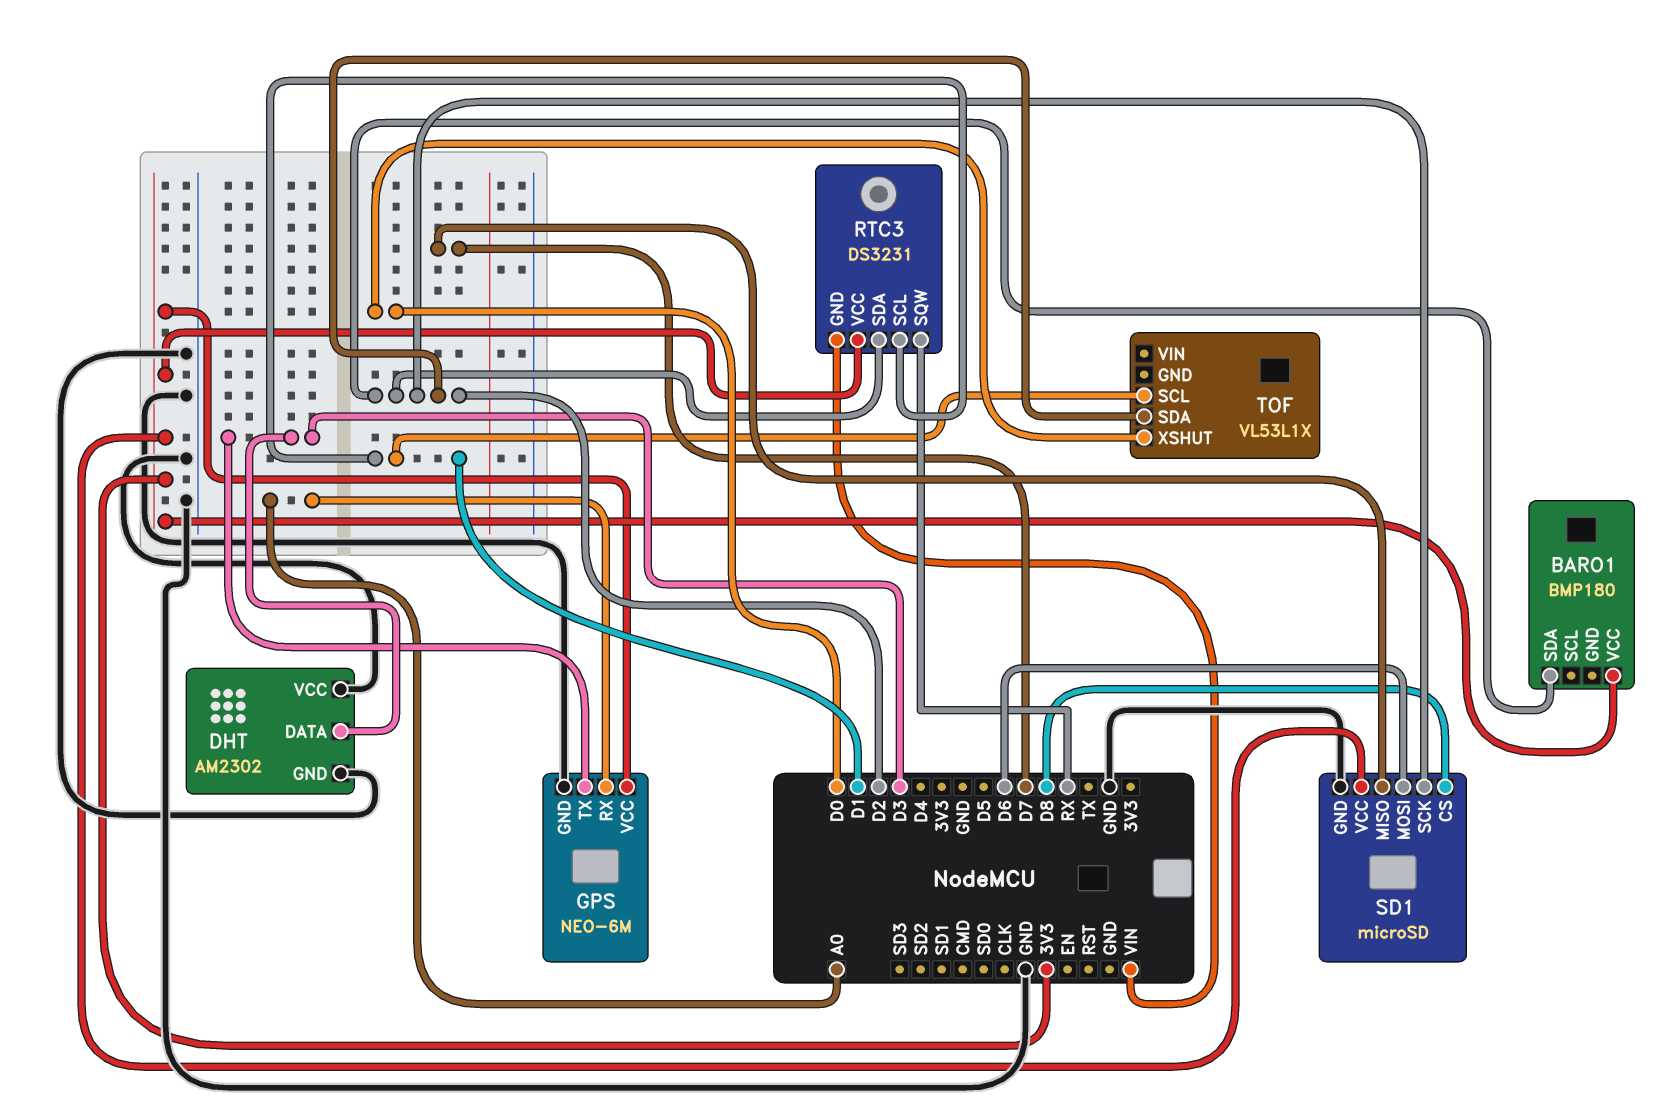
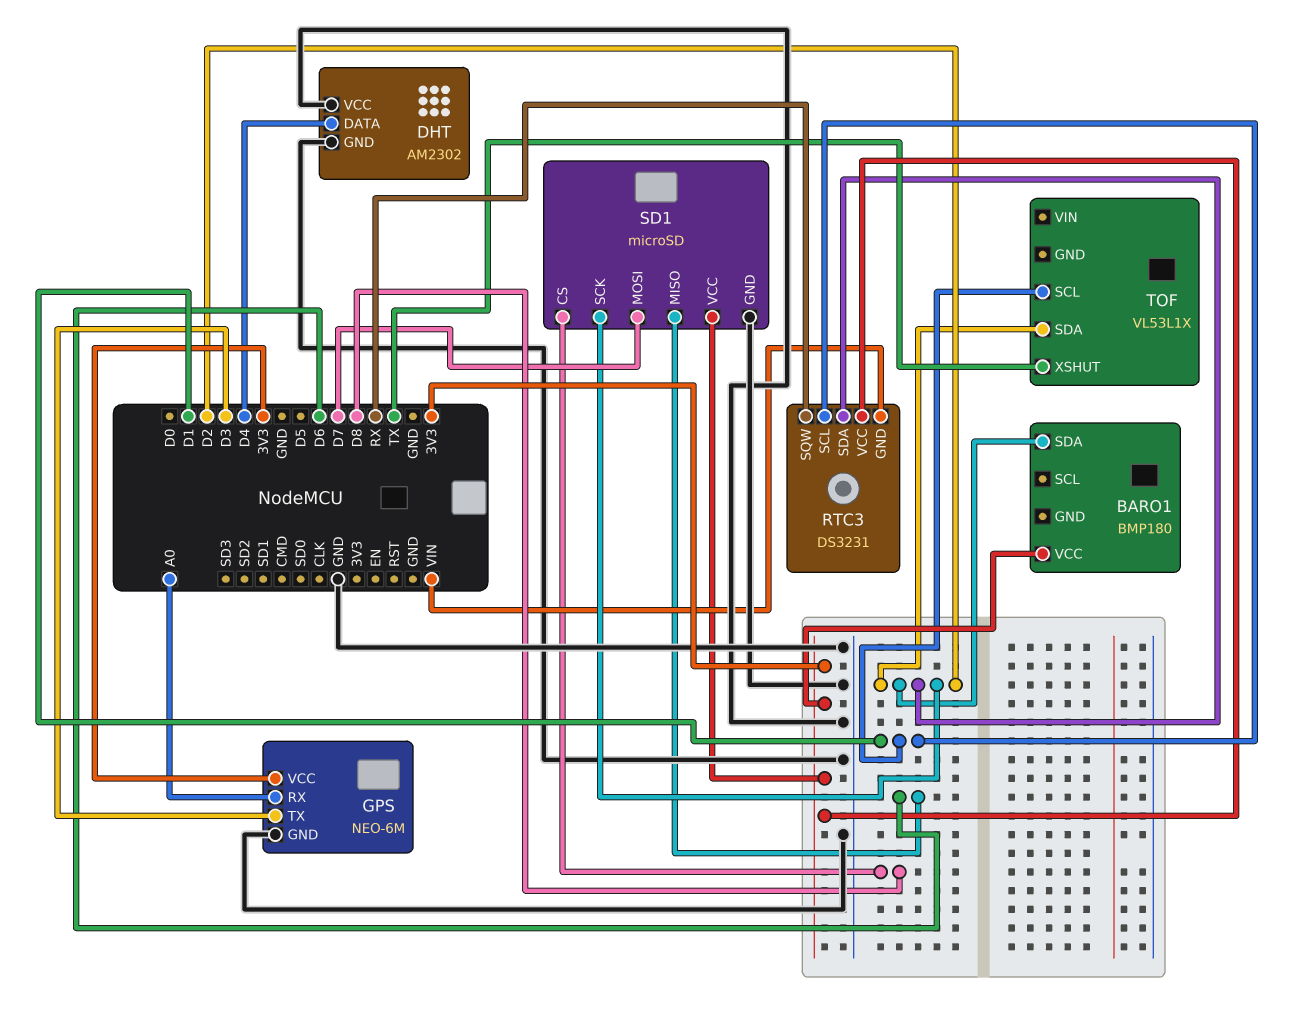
DHT pin DATA: D3 -> D4
SD1 pin MISO: D7 -> D6
SD1 pin MOSI: D6 -> D7
TOF pin XSHUT: D0 -> TX

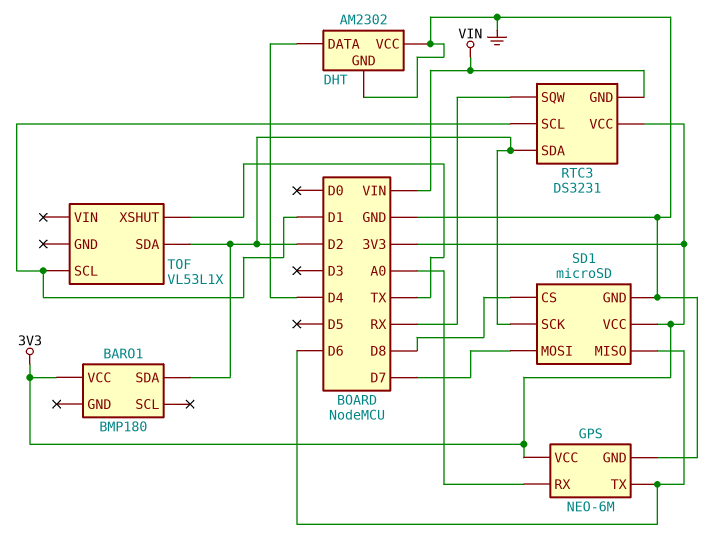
GPS pin TX: D3 -> D6

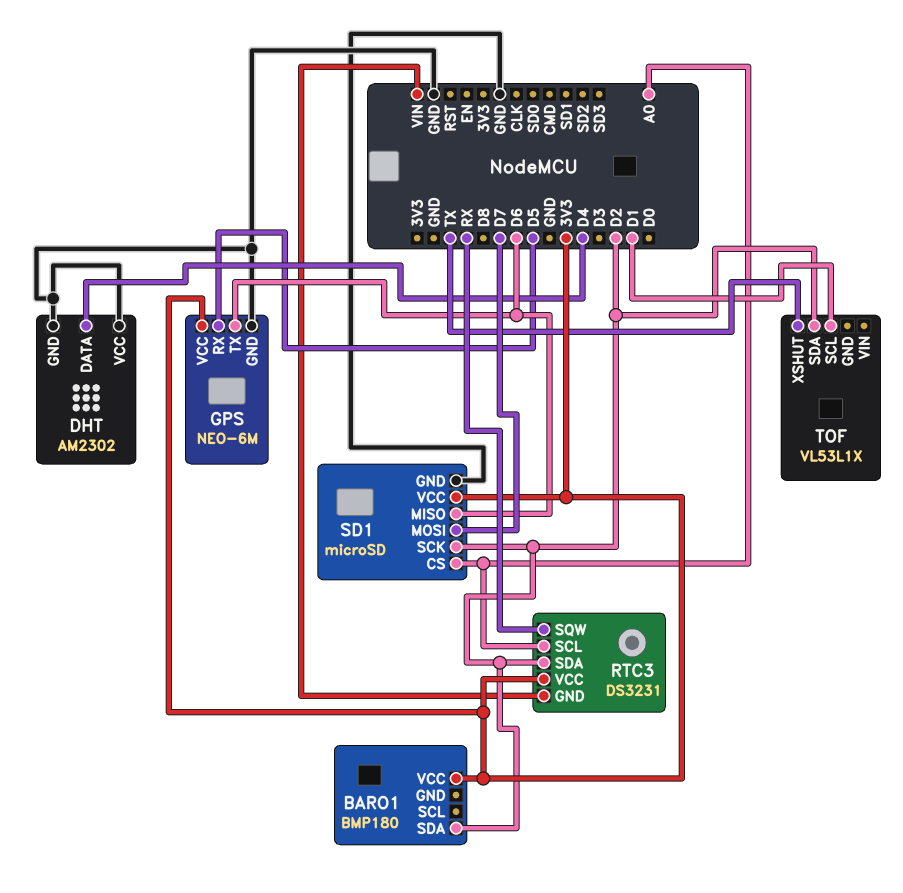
GPS pin RX: A0 -> D5
RTC3 pin SCL: D1 -> A0
SD1 pin CS: D8 -> A0

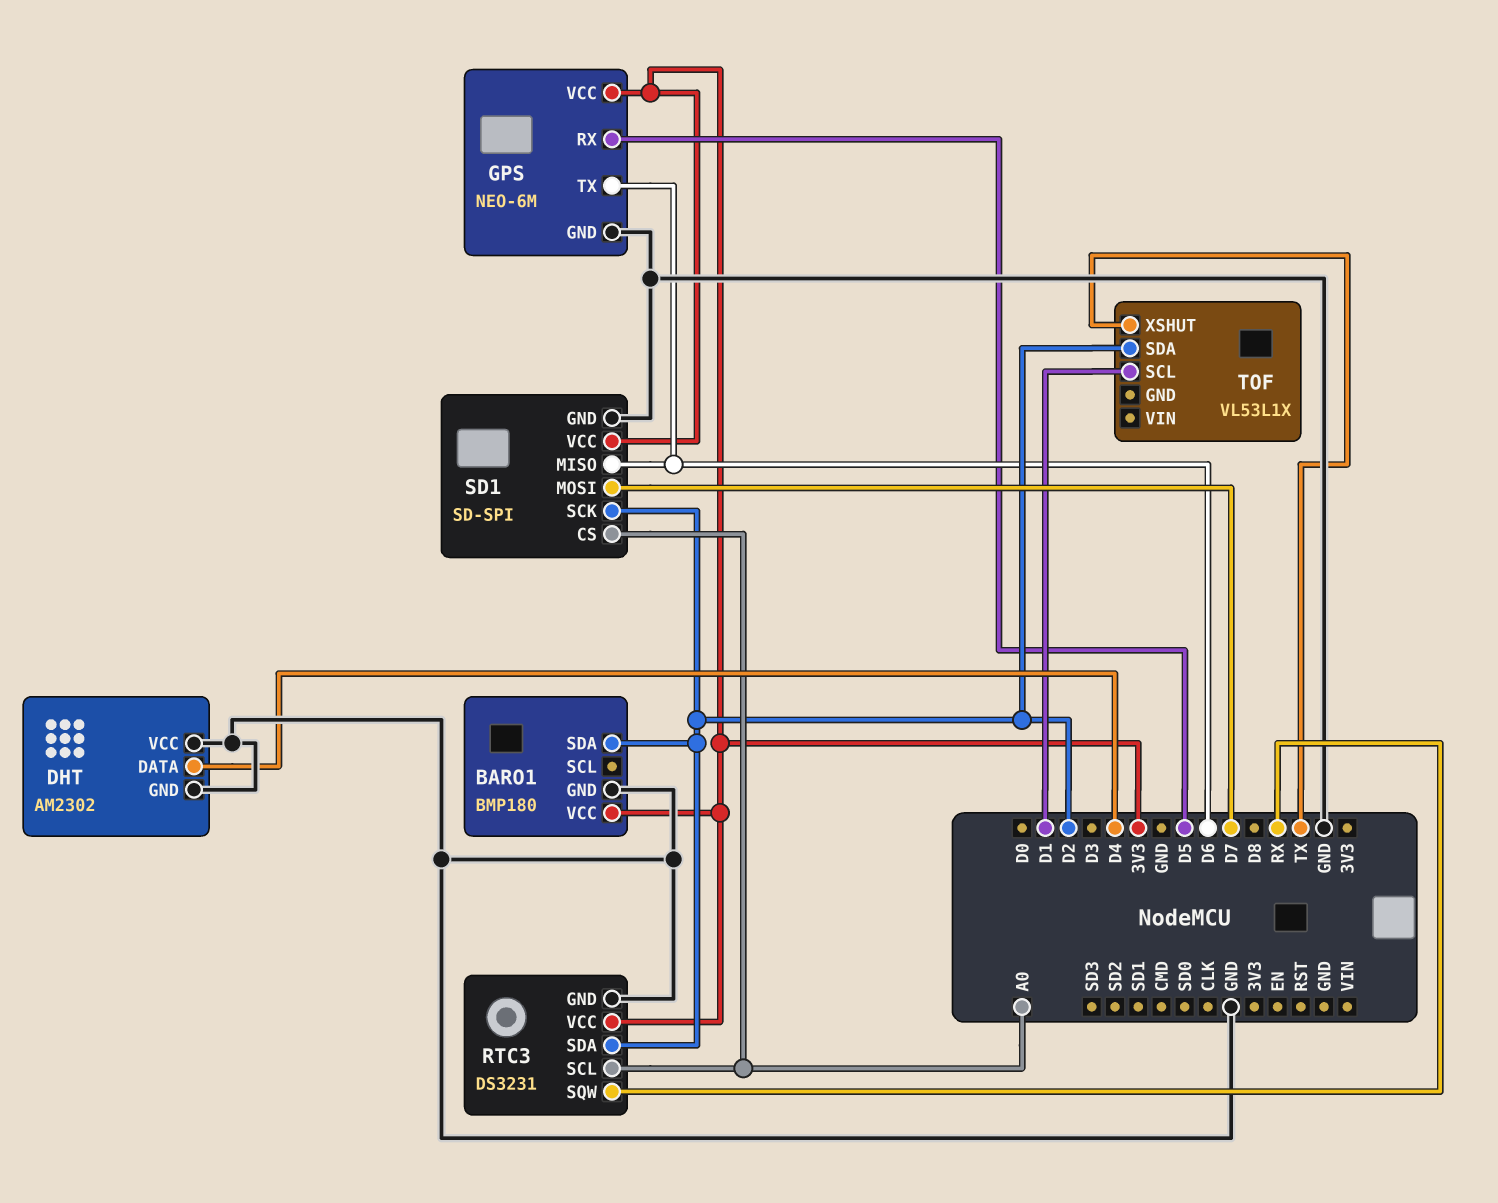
BARO1 pin GND: none -> GND
RTC3 pin GND: VIN -> GND
SD1: microSD -> SD-SPI

